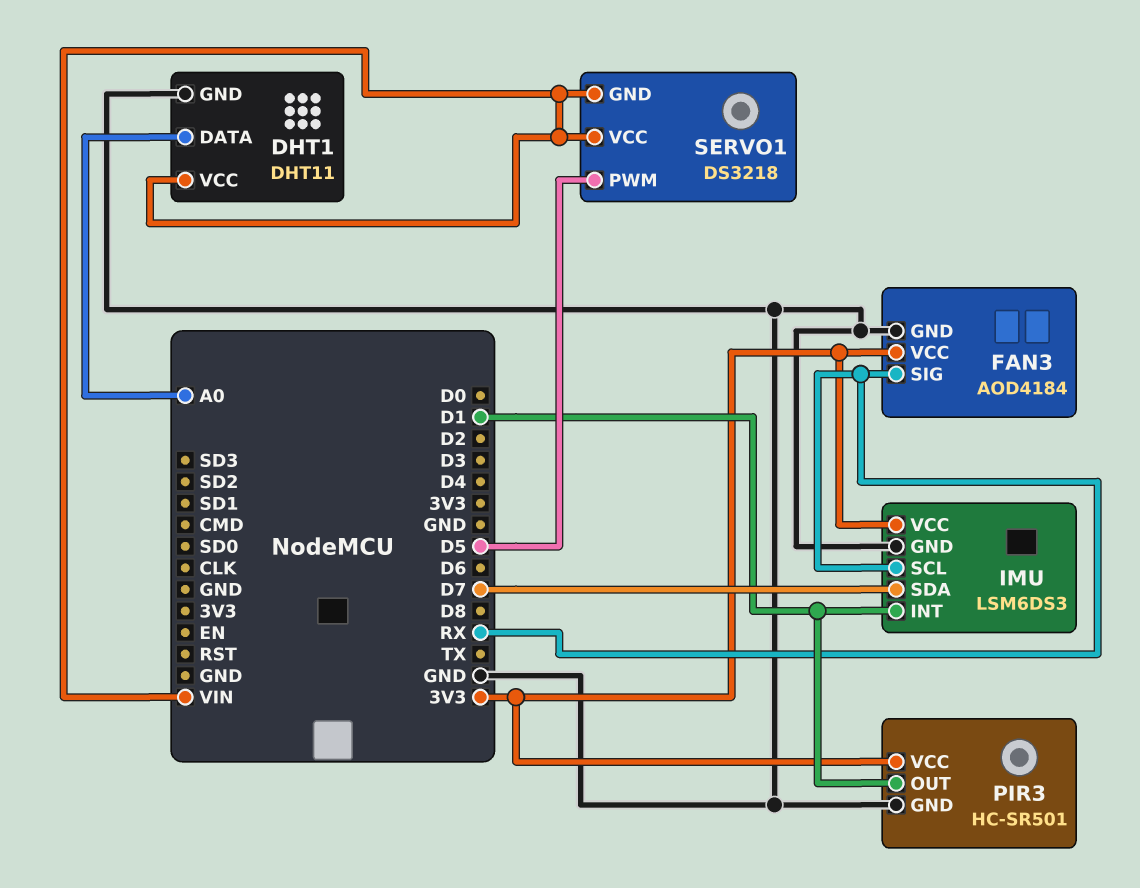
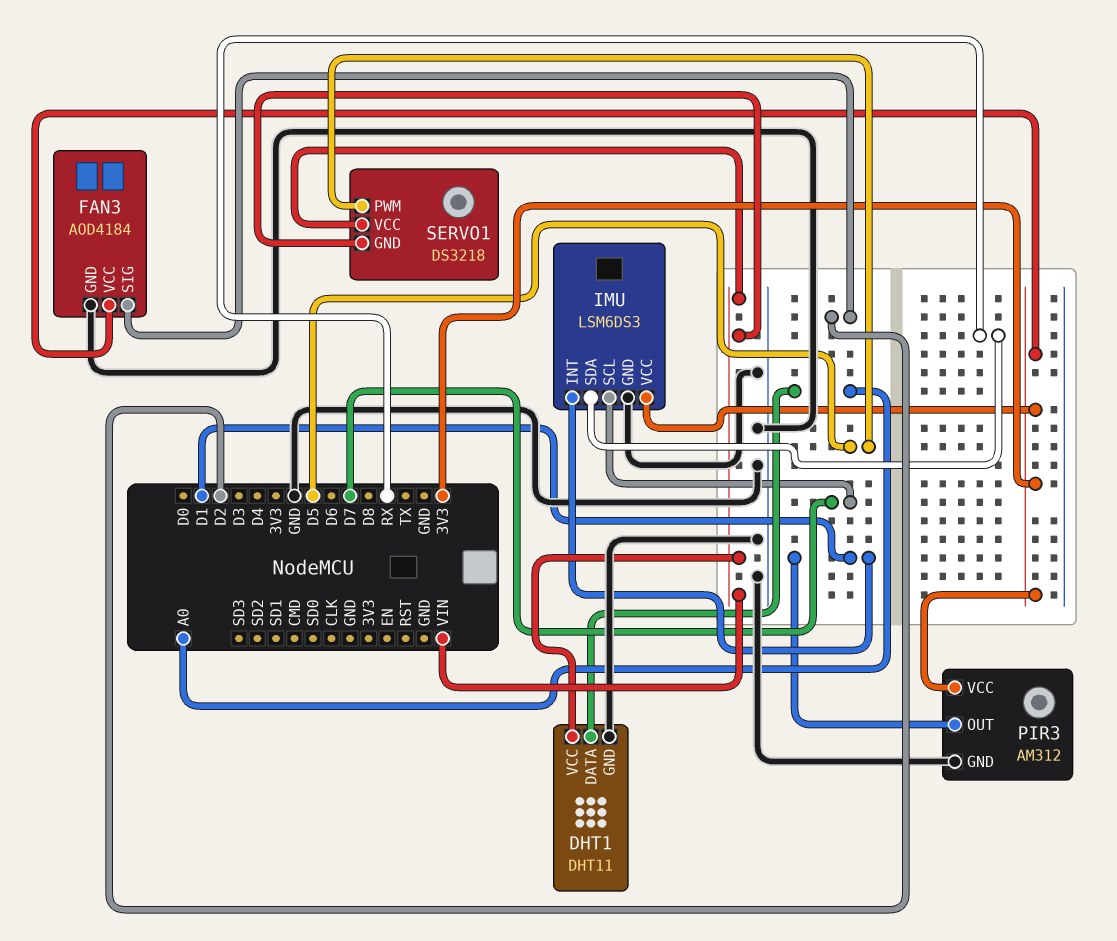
FAN3 pin SIG: RX -> D2
IMU pin SCL: RX -> D7
IMU pin SDA: D7 -> RX
PIR3: HC-SR501 -> AM312

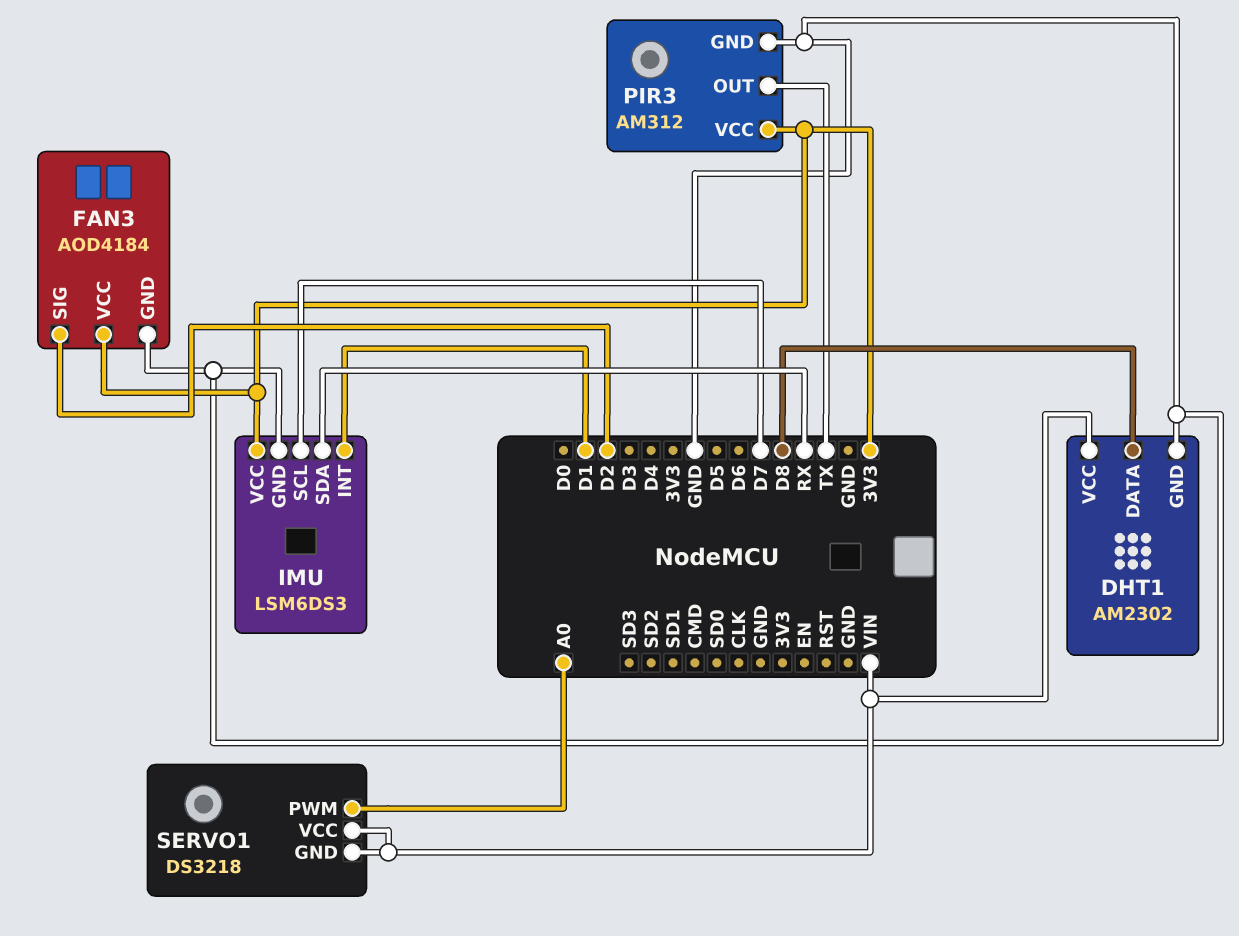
DHT1: DHT11 -> AM2302
DHT1 pin DATA: A0 -> D8
PIR3 pin OUT: D1 -> TX
SERVO1 pin PWM: D5 -> A0

